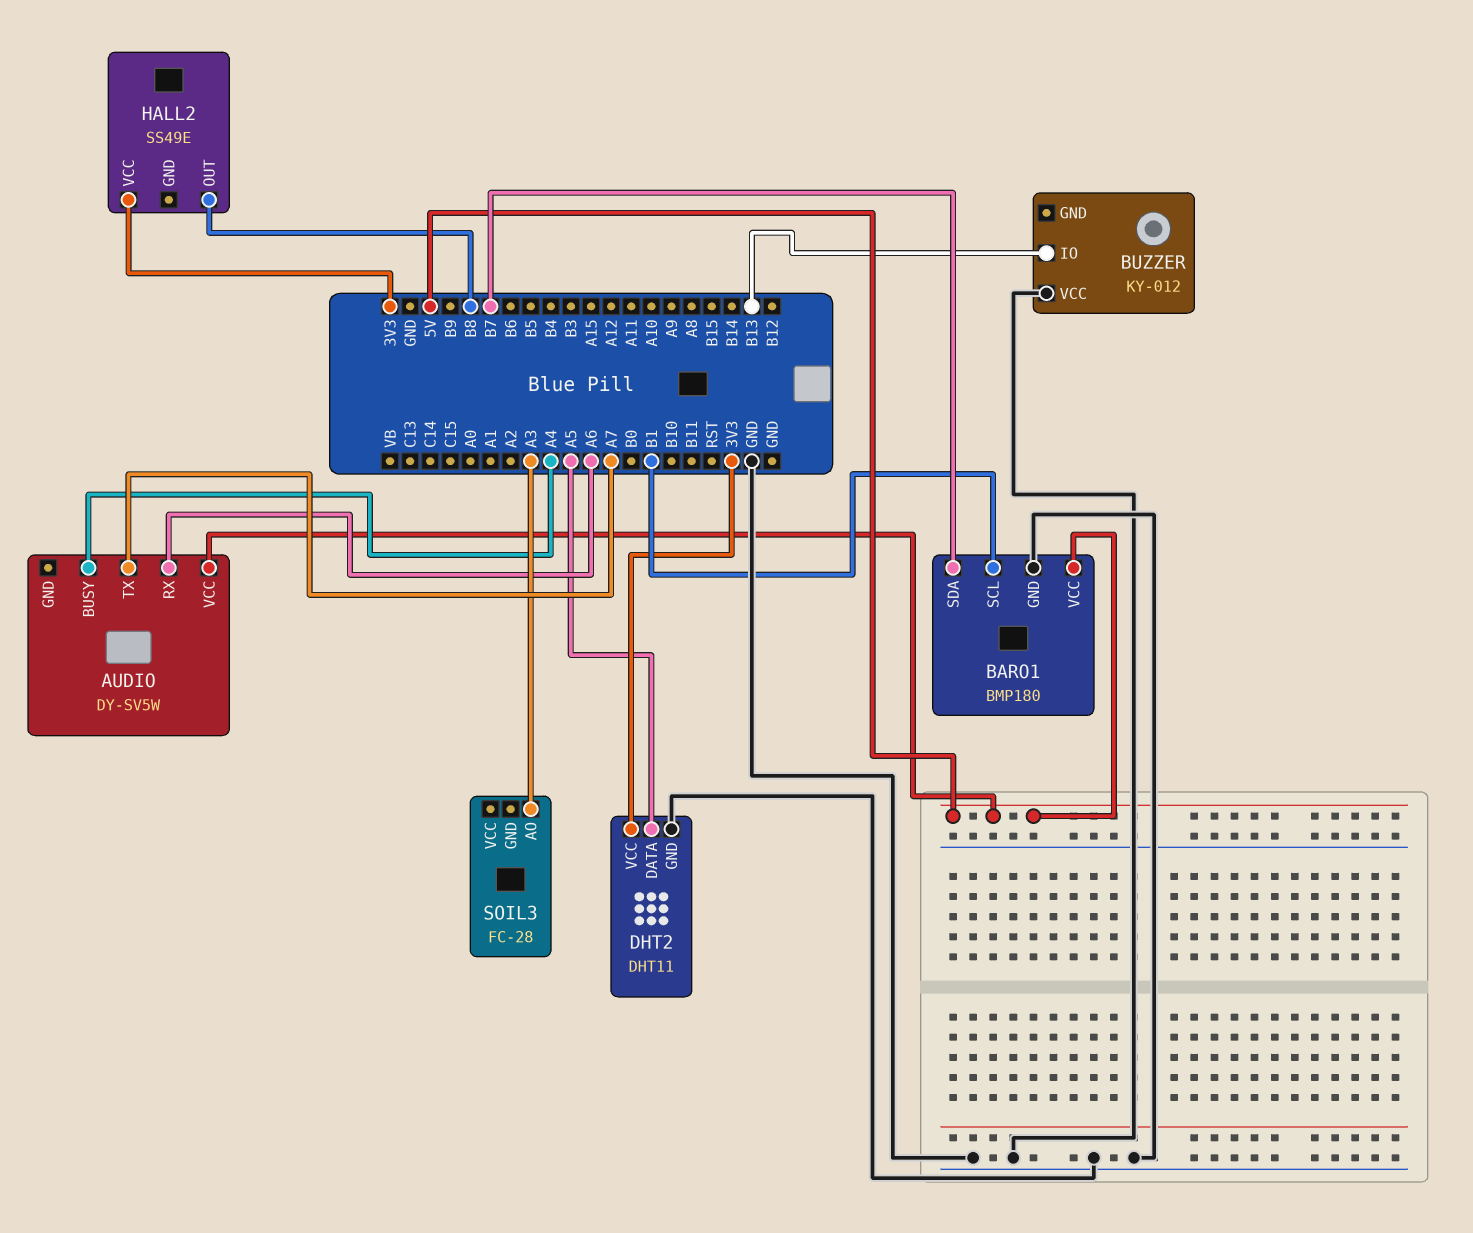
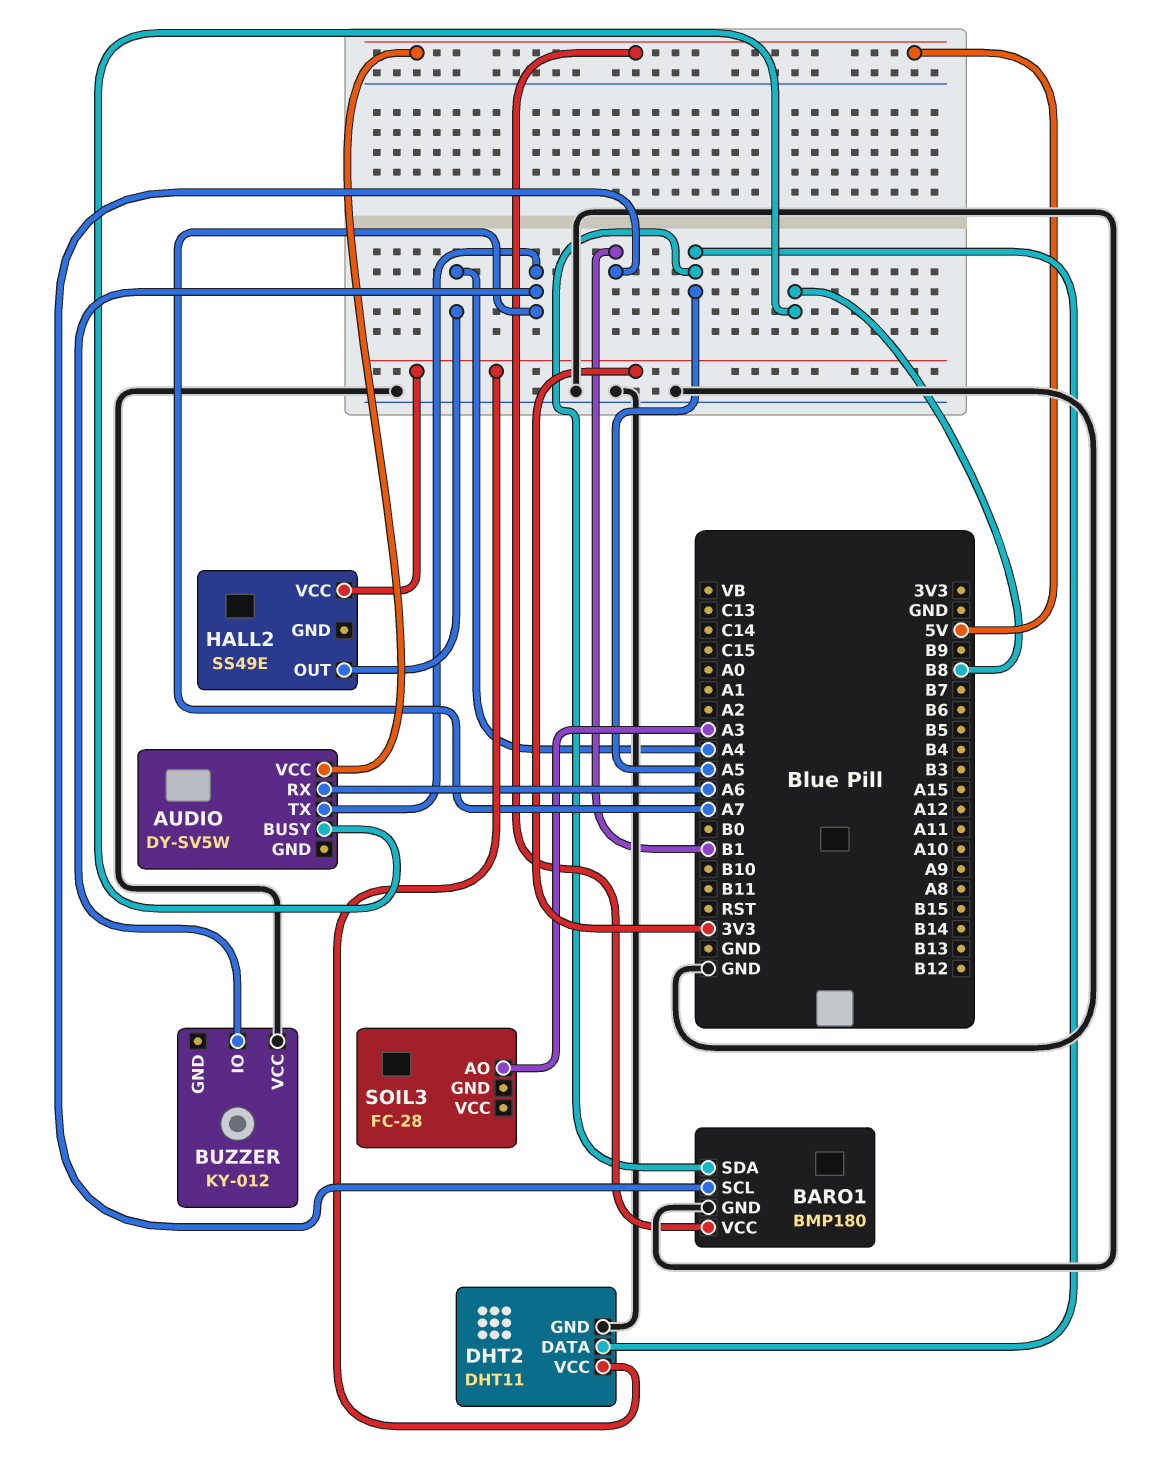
AUDIO pin BUSY: A4 -> B8
BARO1 pin SDA: B7 -> A5
BUZZER pin IO: B13 -> A7
HALL2 pin OUT: B8 -> A4

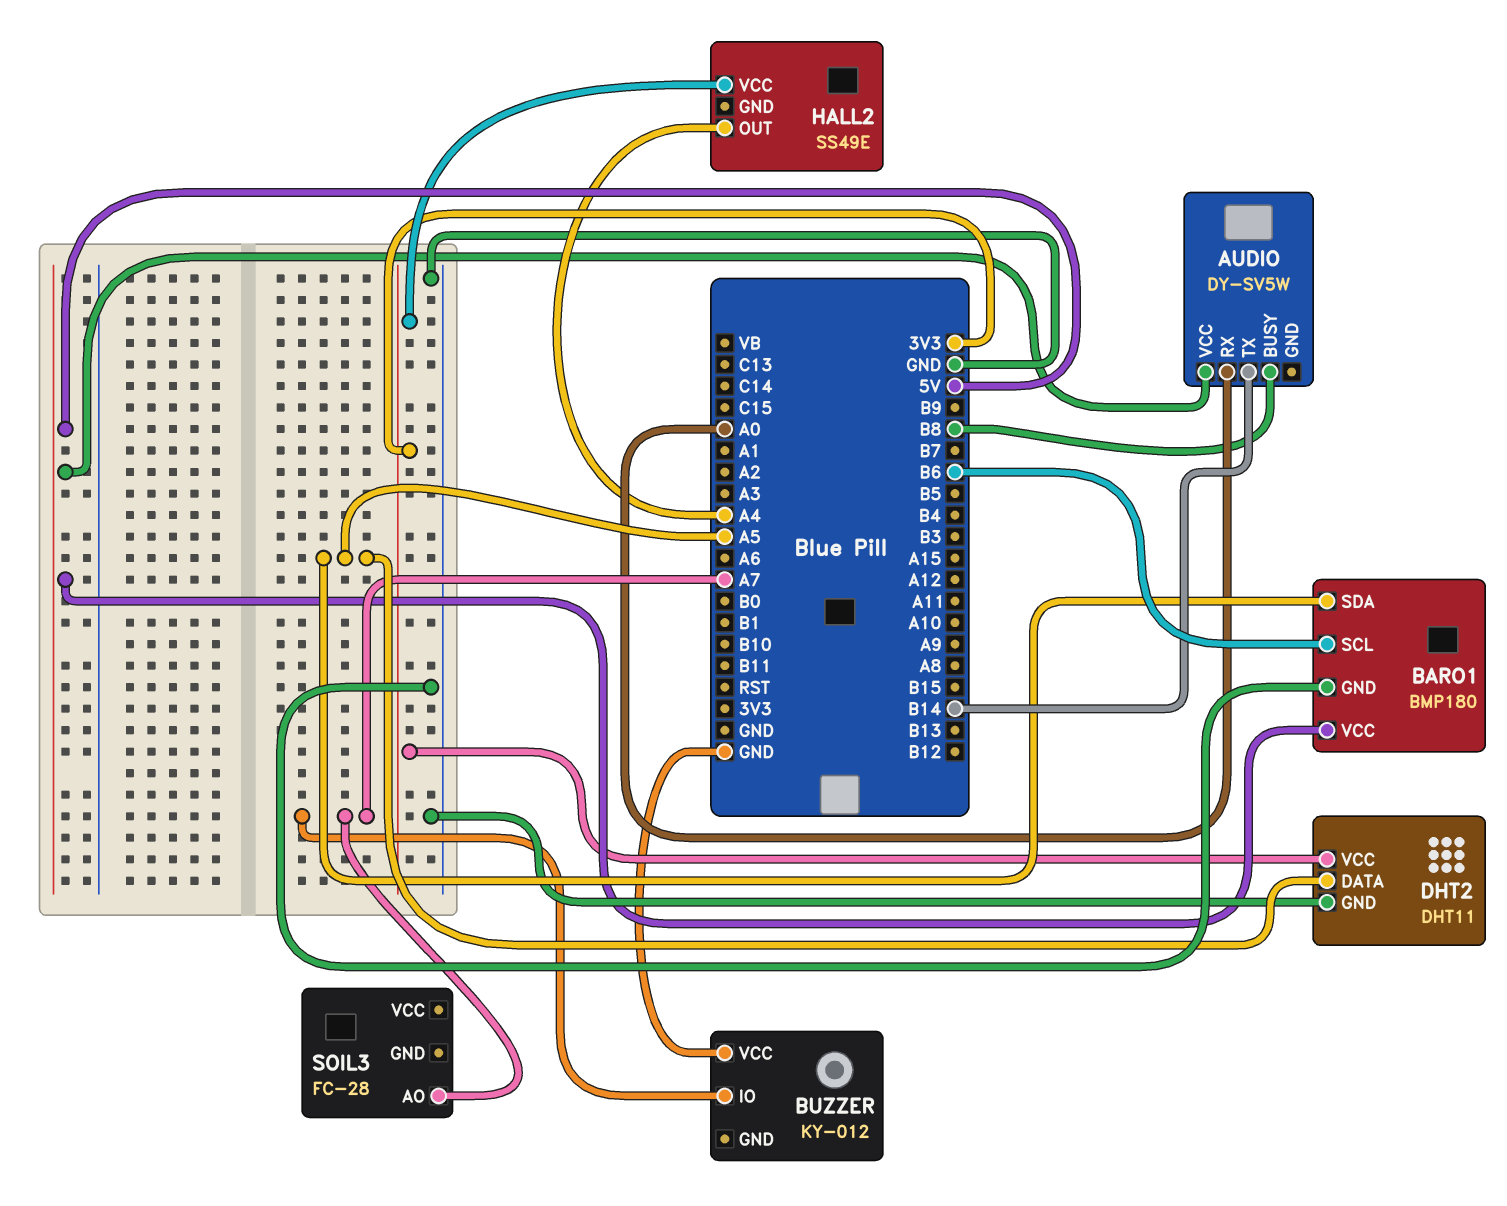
AUDIO pin RX: A6 -> A0
AUDIO pin TX: A7 -> B14
BARO1 pin SCL: B1 -> B6
SOIL3 pin AO: A3 -> A7

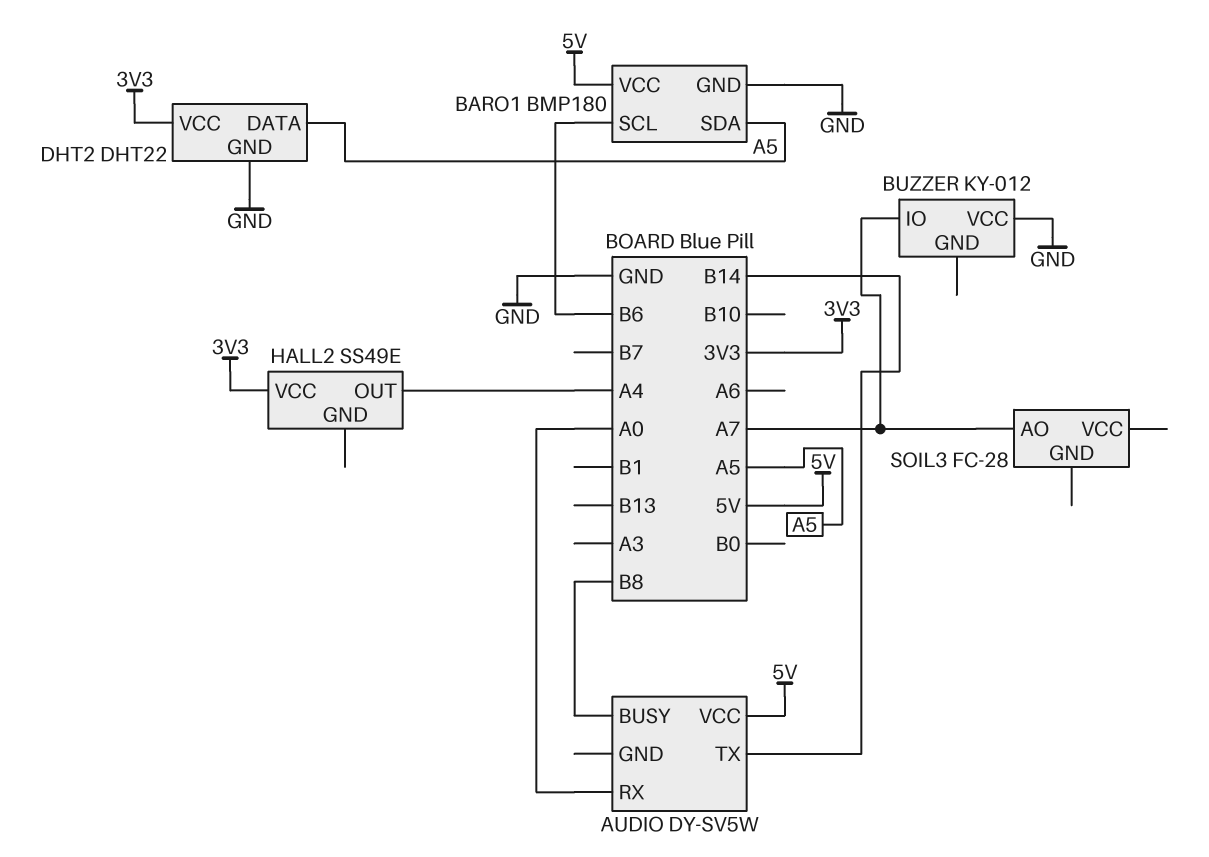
DHT2: DHT11 -> DHT22

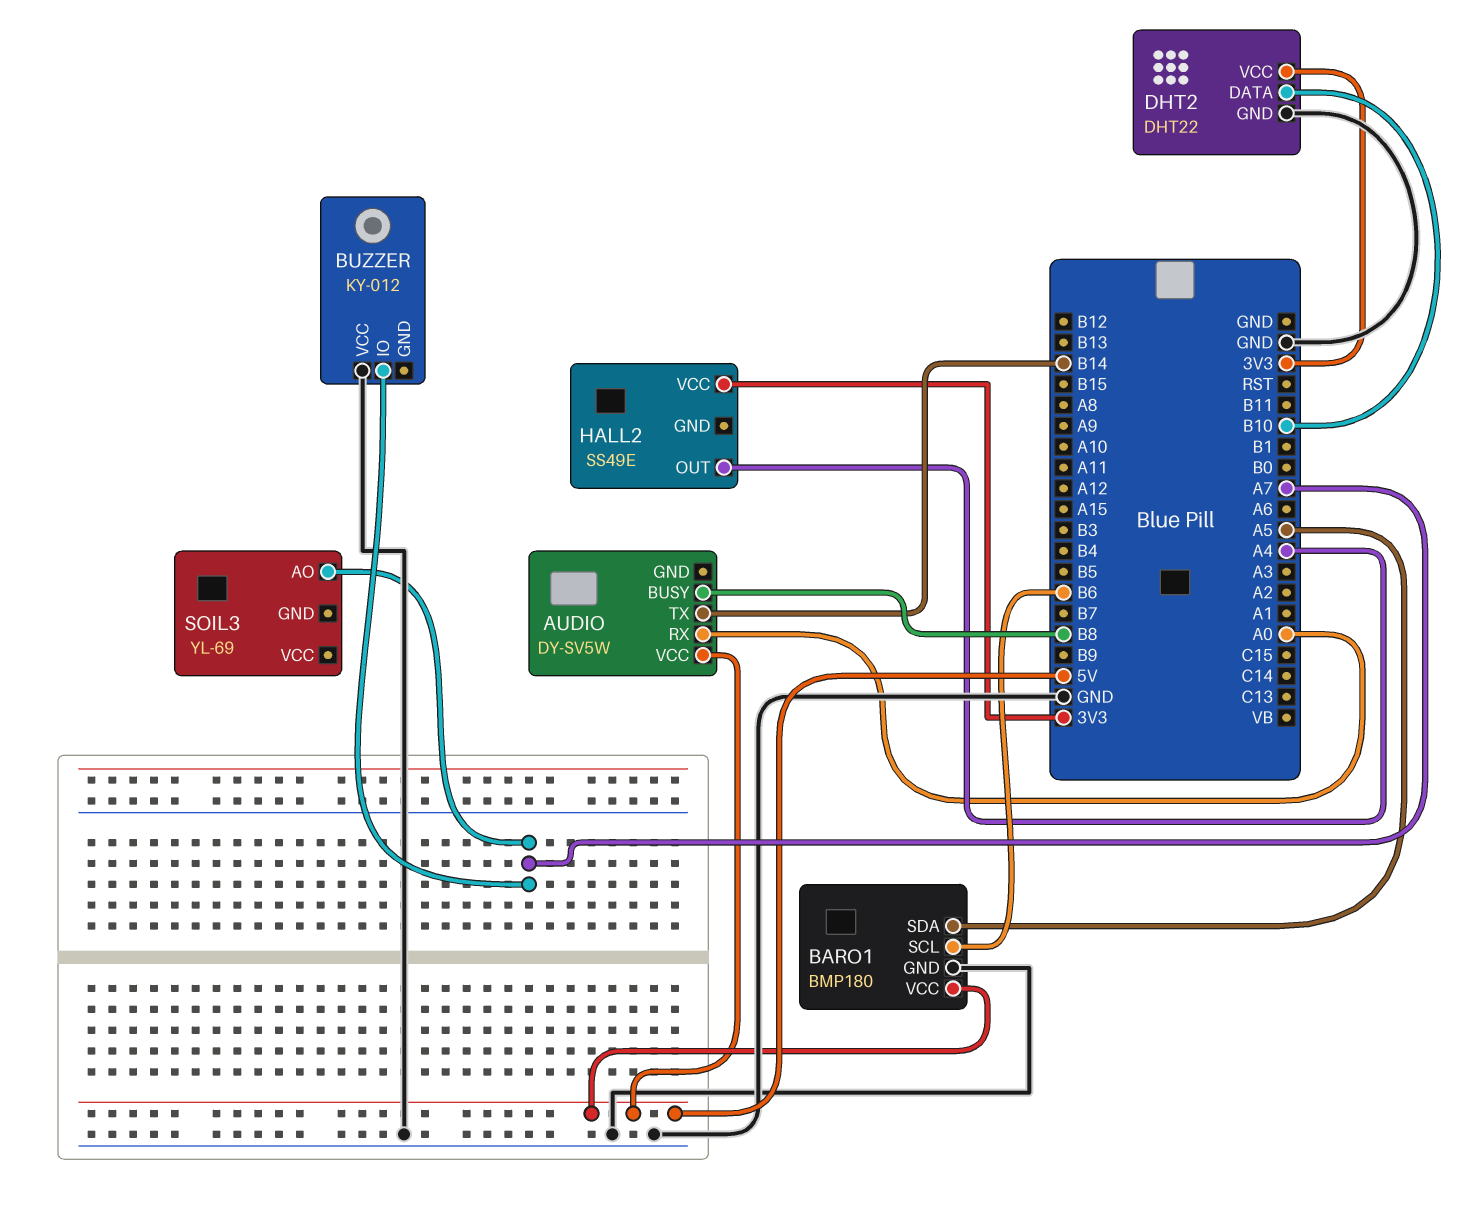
DHT2 pin DATA: A5 -> B10
SOIL3: FC-28 -> YL-69

